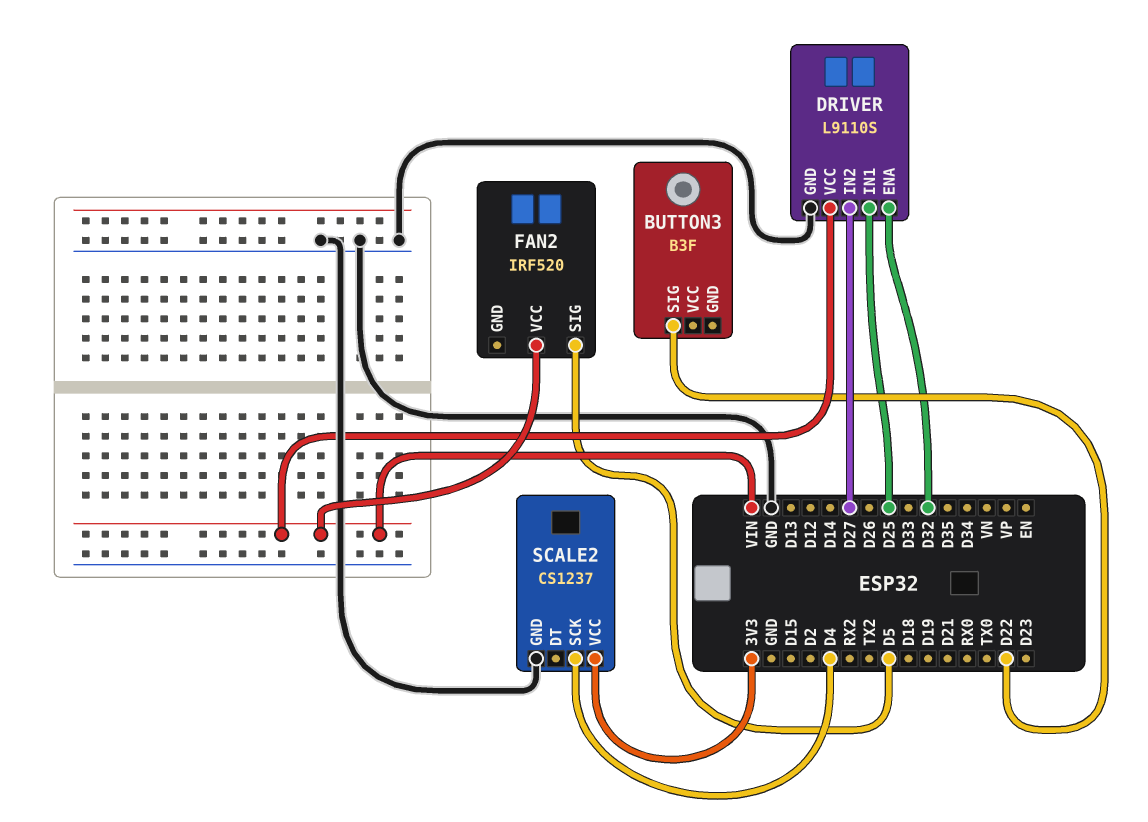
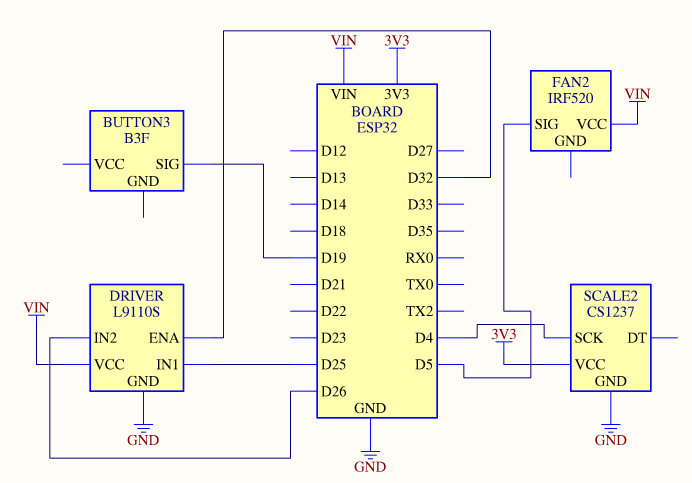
BUTTON3 pin SIG: D22 -> D19
DRIVER pin IN2: D27 -> D26

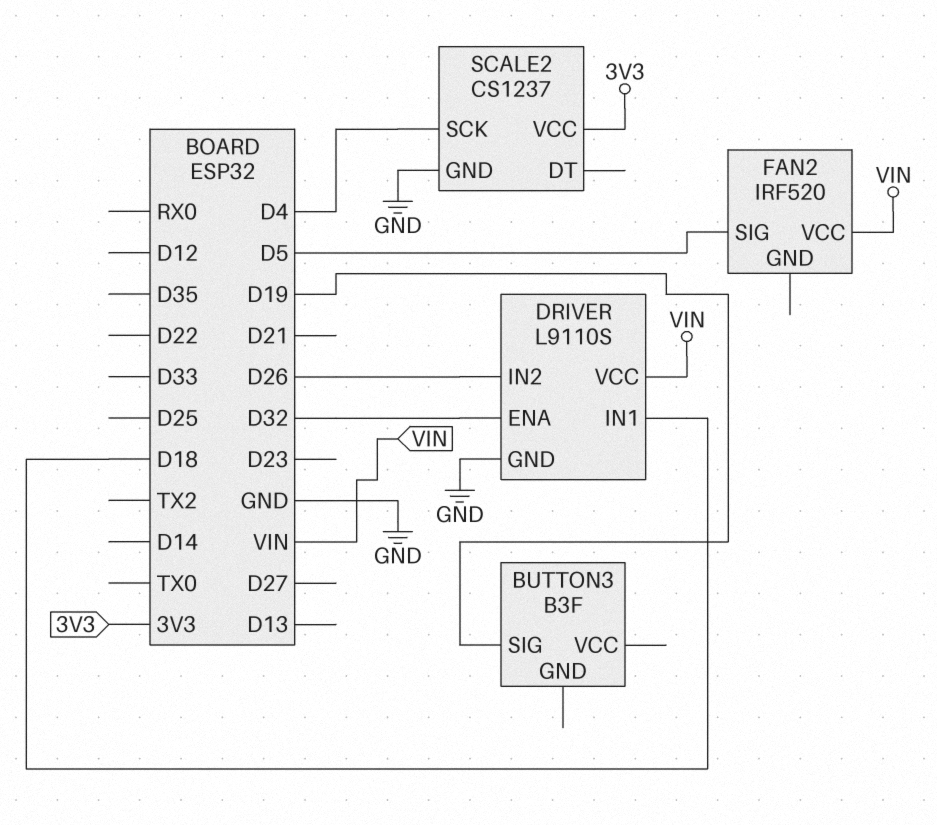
DRIVER pin IN1: D25 -> D18

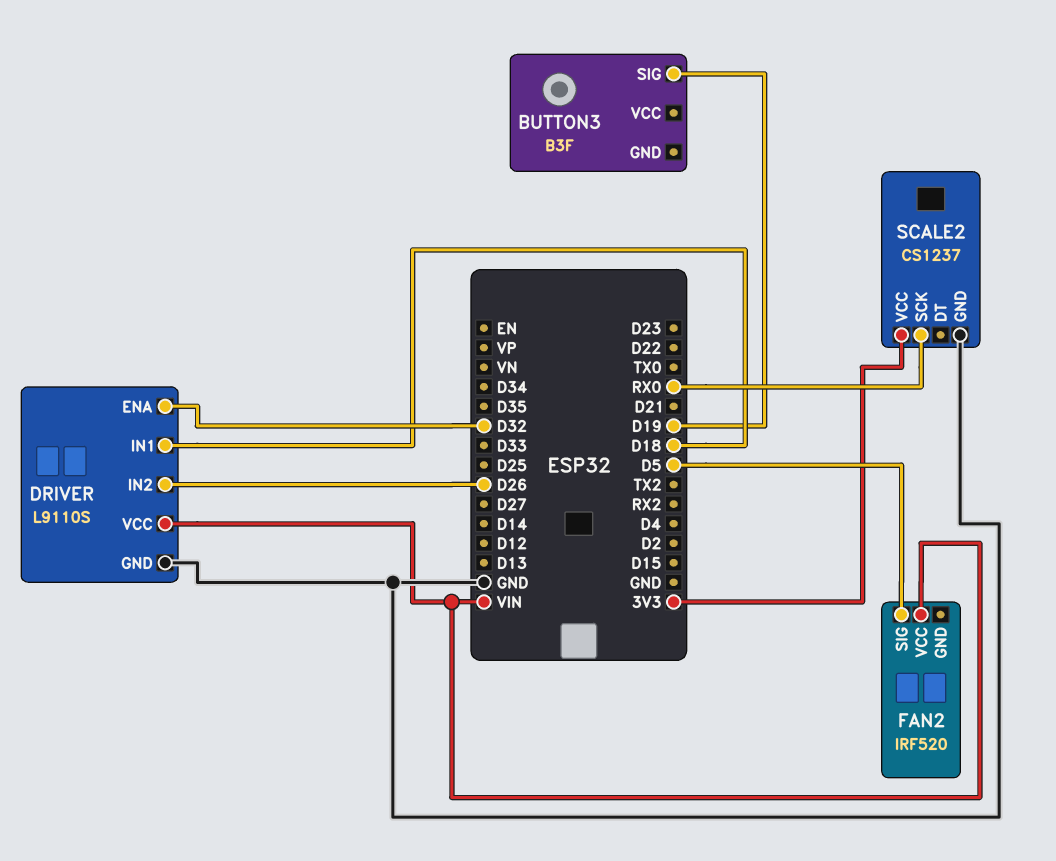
SCALE2 pin SCK: D4 -> RX0

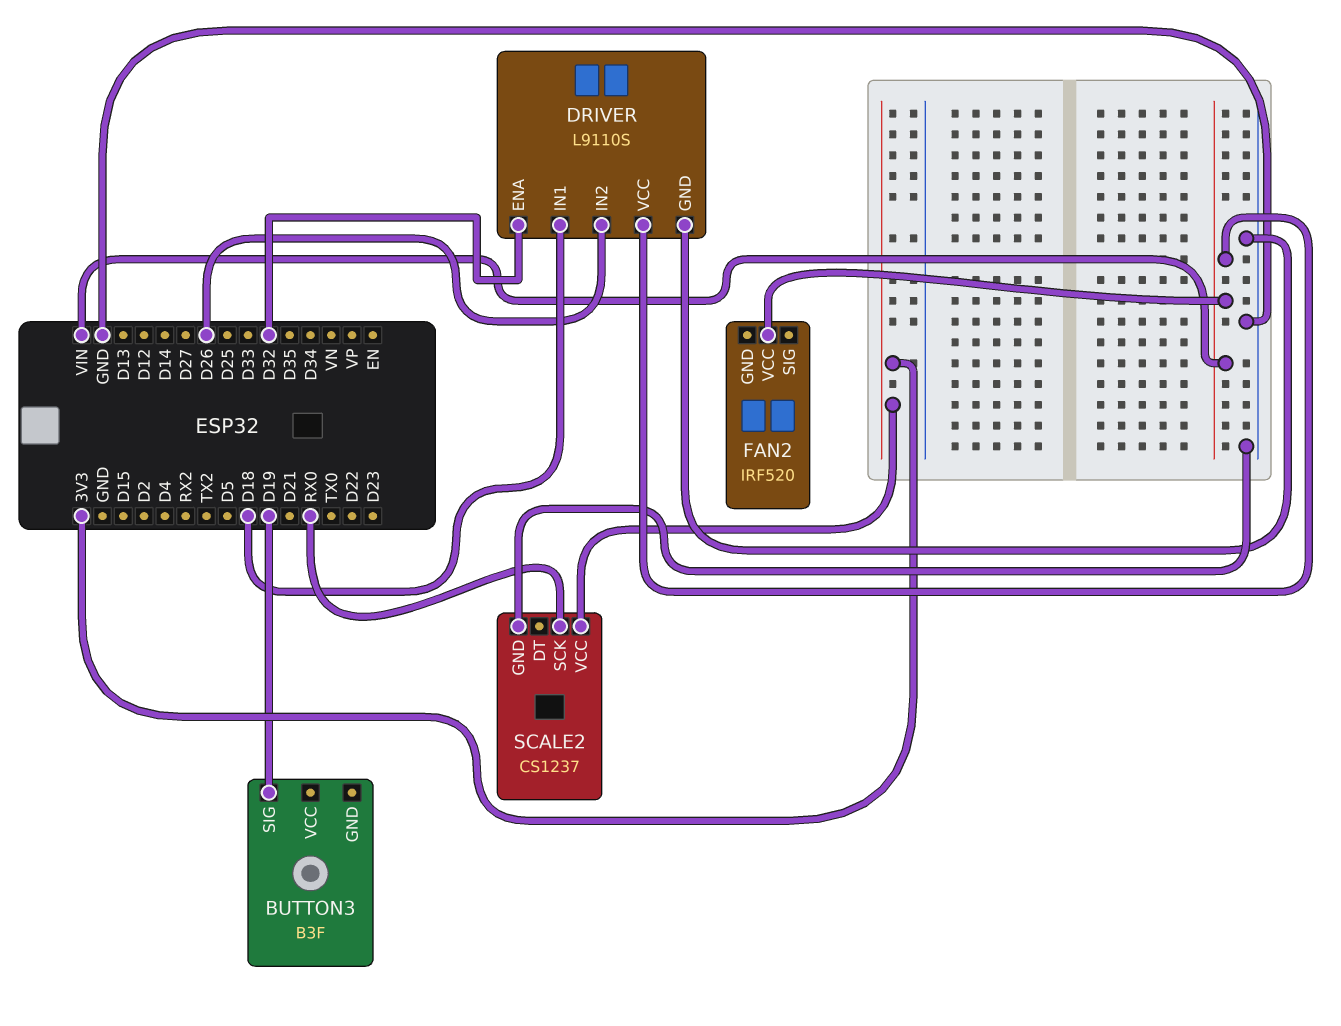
FAN2 pin SIG: D5 -> none

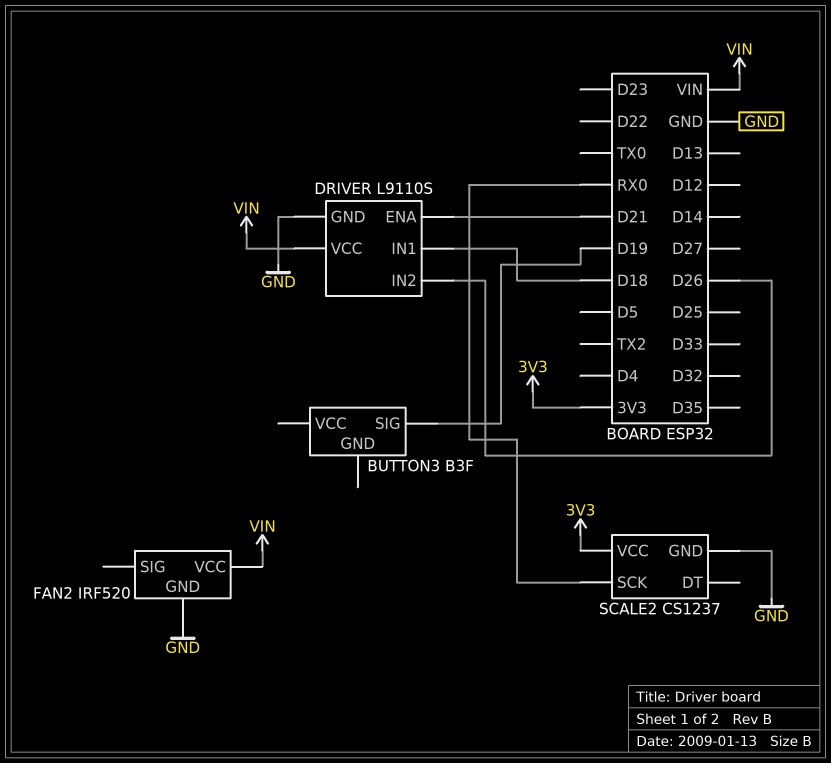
DRIVER pin ENA: D32 -> D21
FAN2 pin GND: none -> GND

